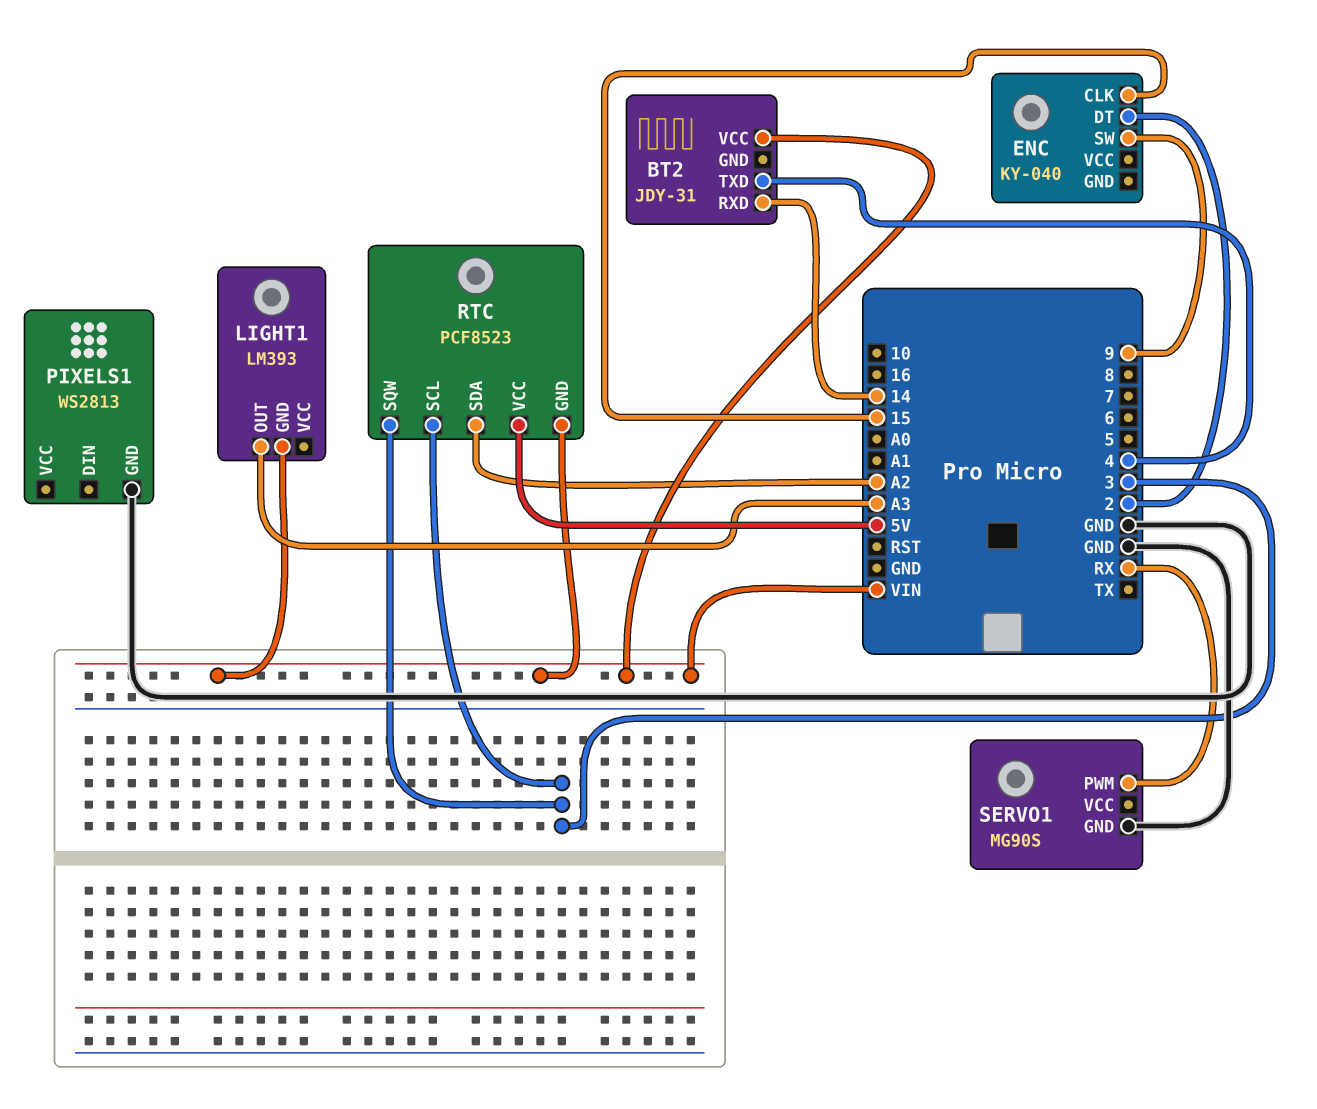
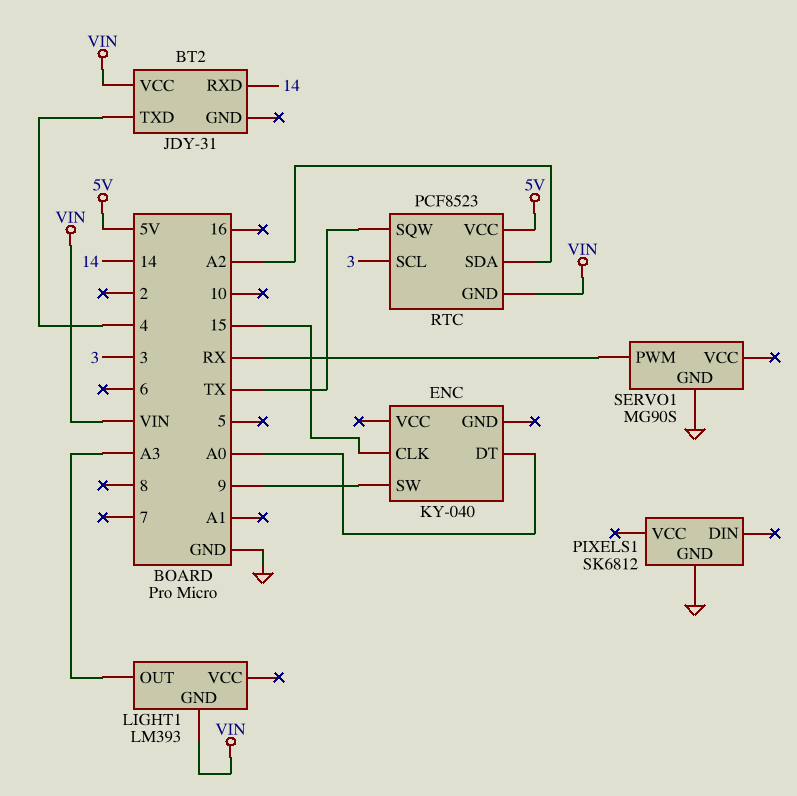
ENC pin DT: 2 -> A0
PIXELS1: WS2813 -> SK6812
RTC pin SQW: 3 -> TX

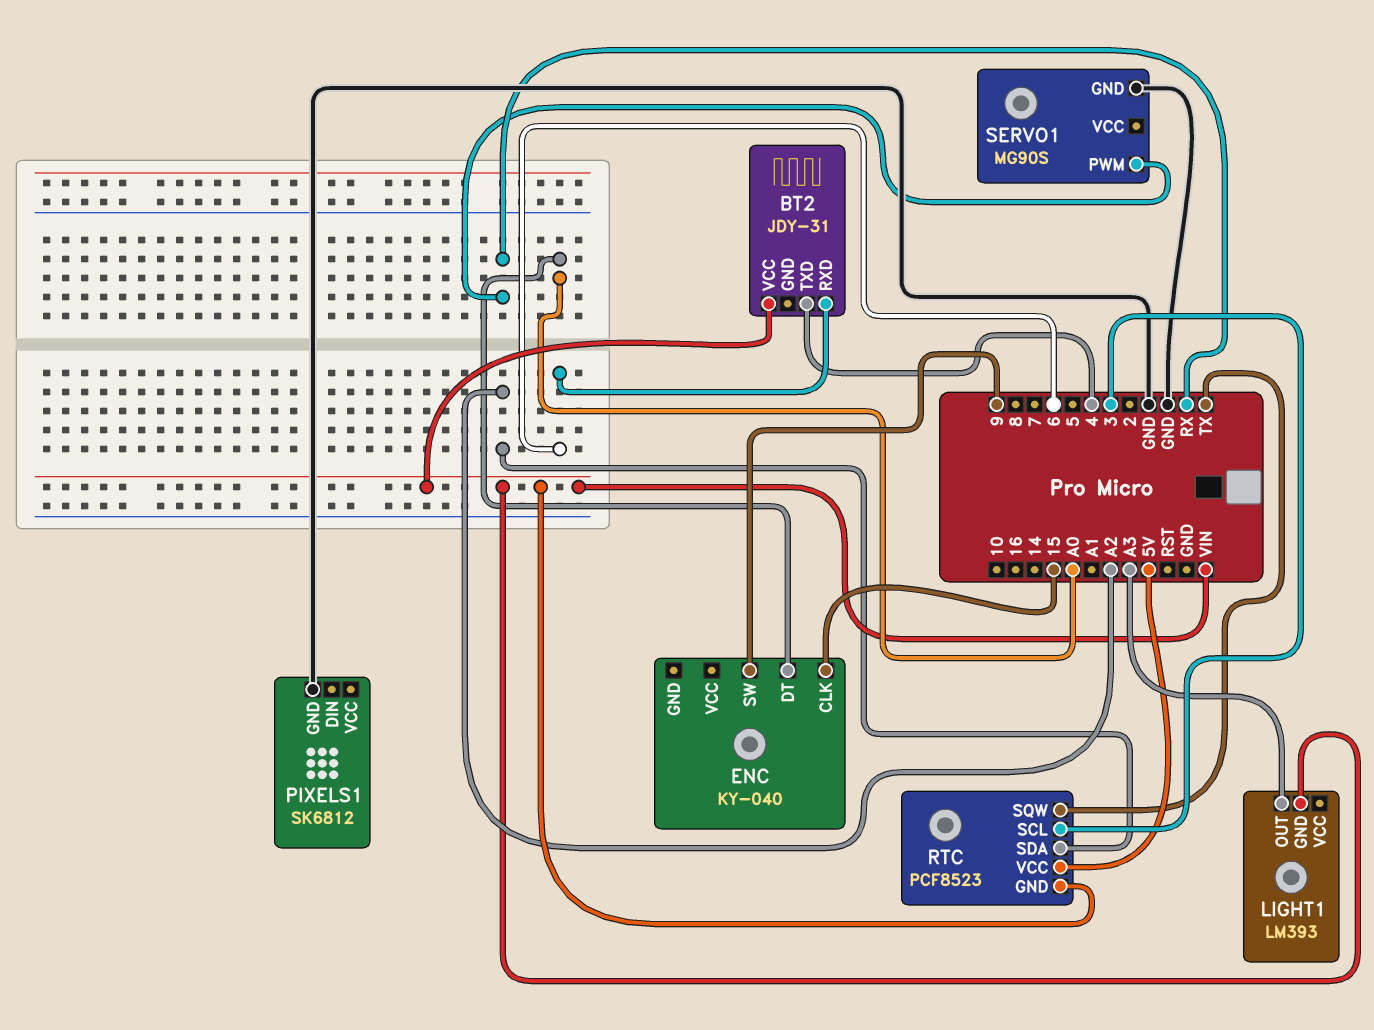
BT2 pin RXD: 14 -> 6

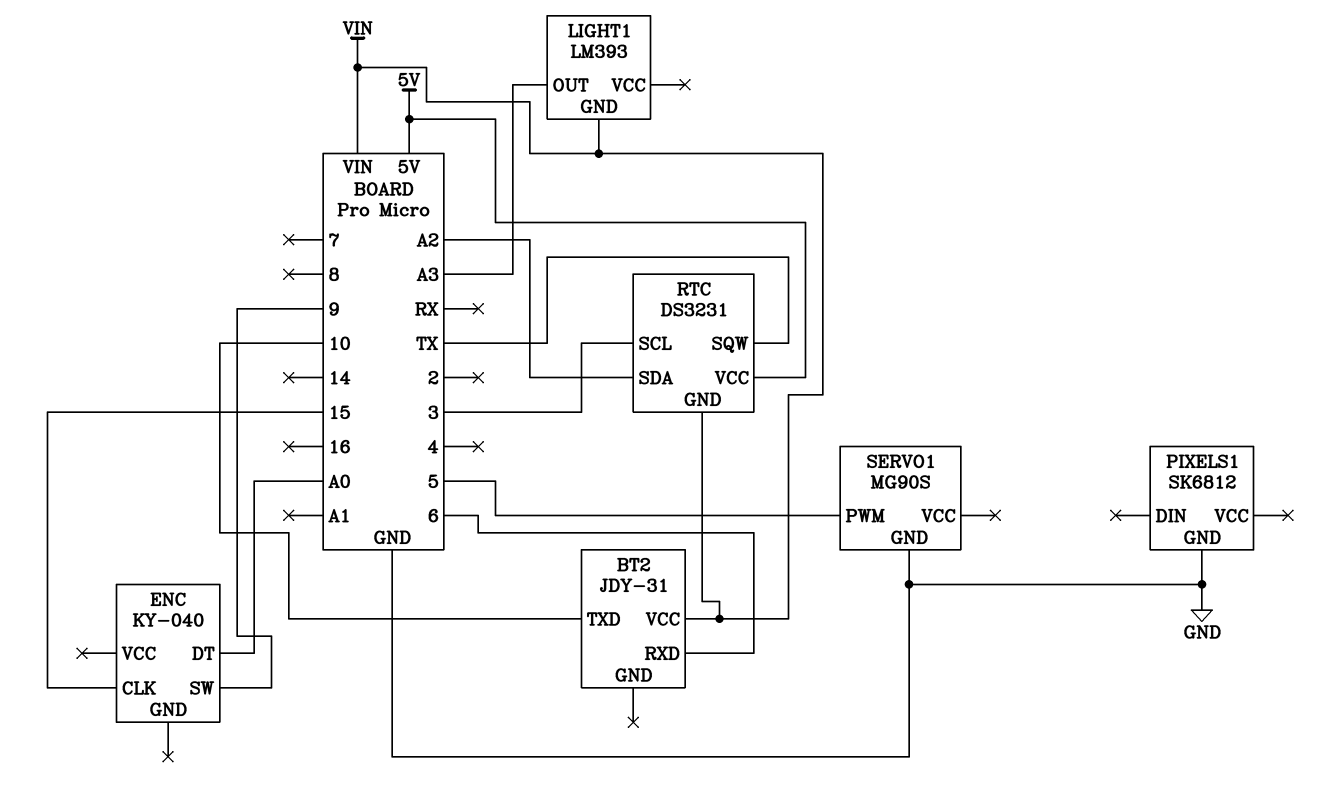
BT2 pin TXD: 4 -> 10
RTC: PCF8523 -> DS3231
SERVO1 pin PWM: RX -> 5

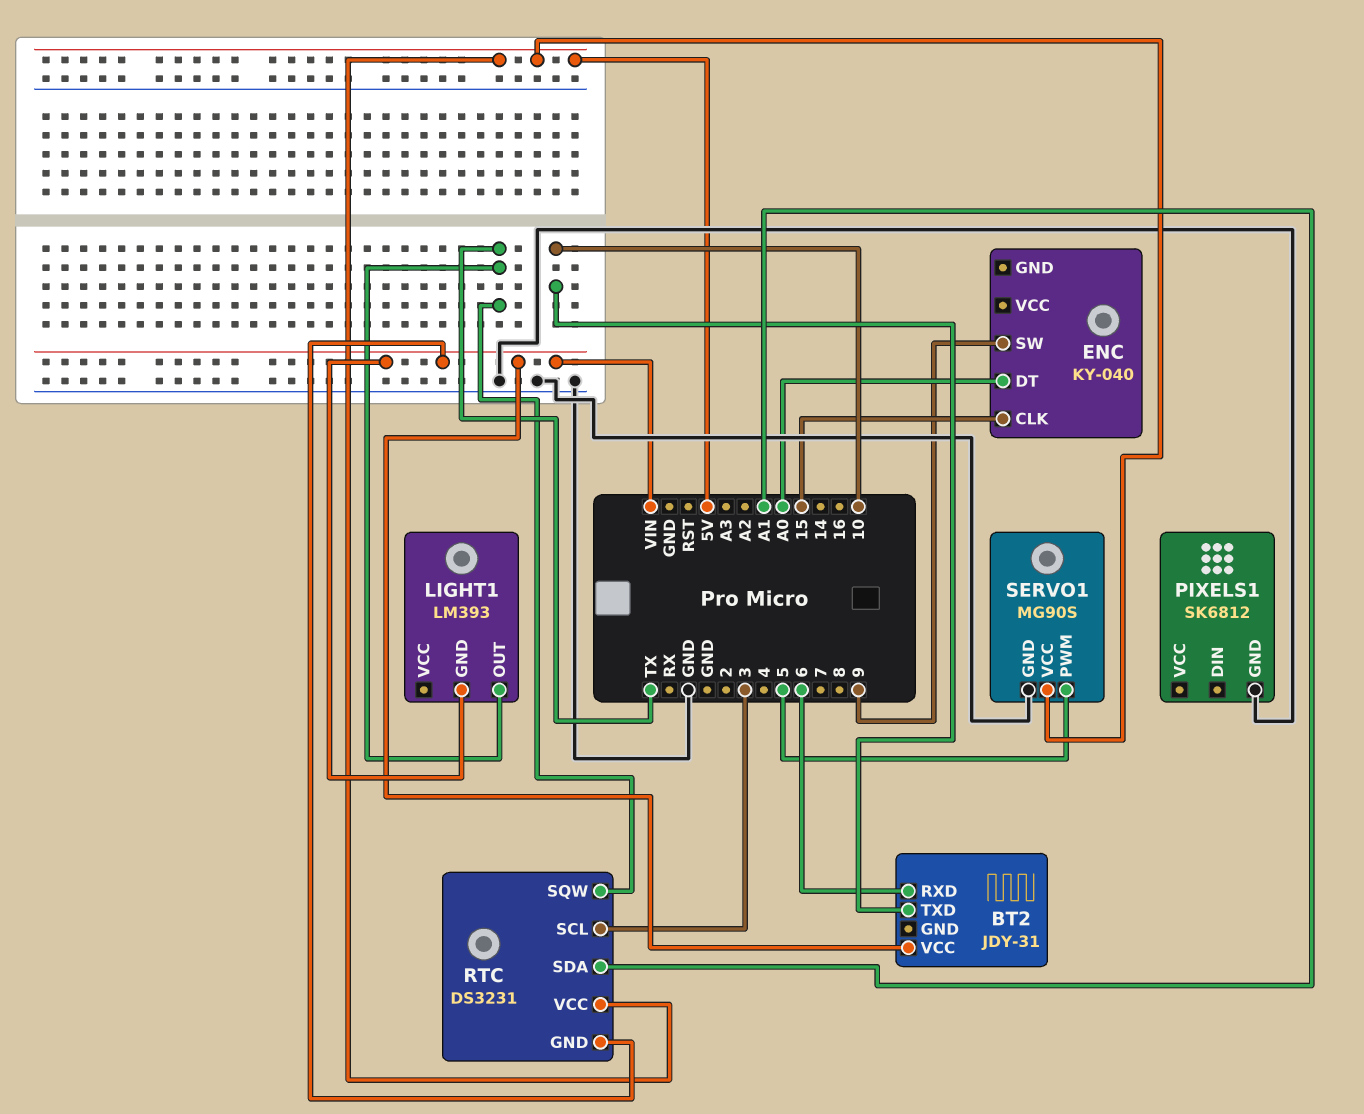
LIGHT1 pin OUT: A3 -> TX
RTC pin SDA: A2 -> A1
SERVO1 pin VCC: none -> 5V

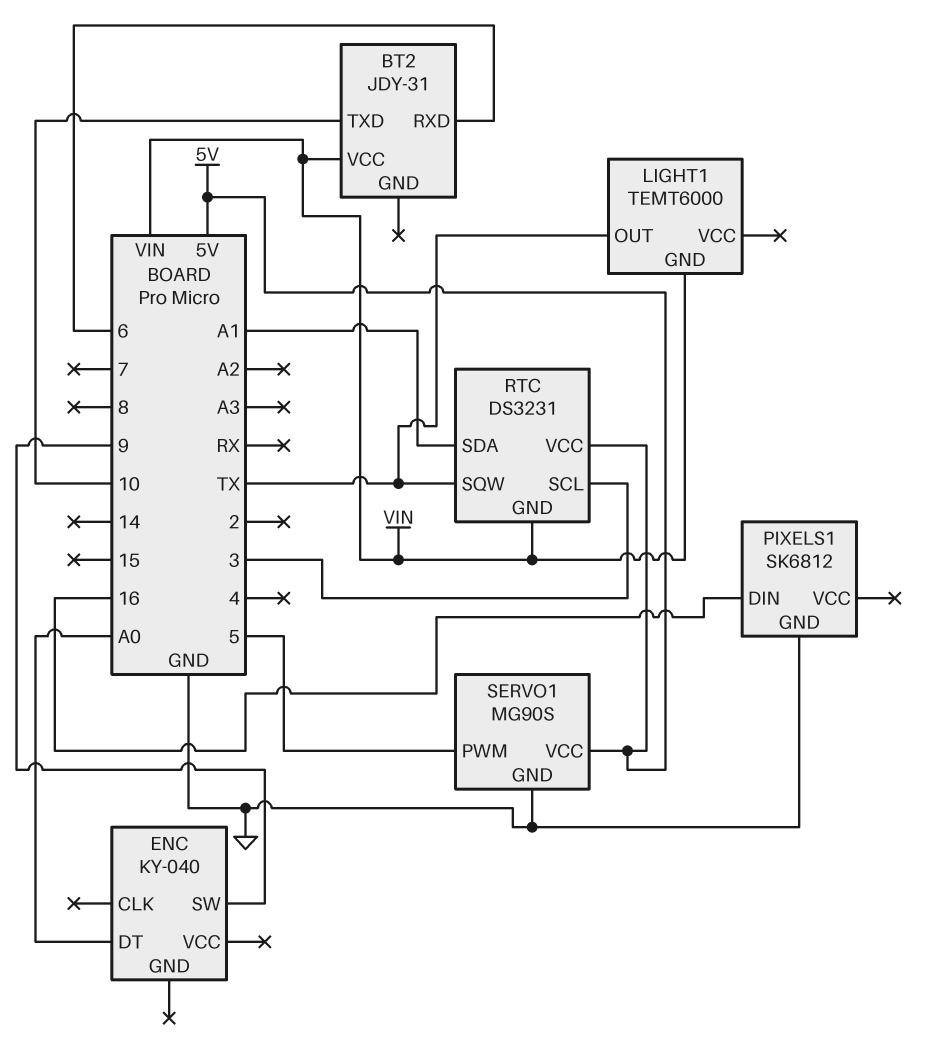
ENC pin CLK: 15 -> none
LIGHT1: LM393 -> TEMT6000
PIXELS1 pin DIN: none -> 16

